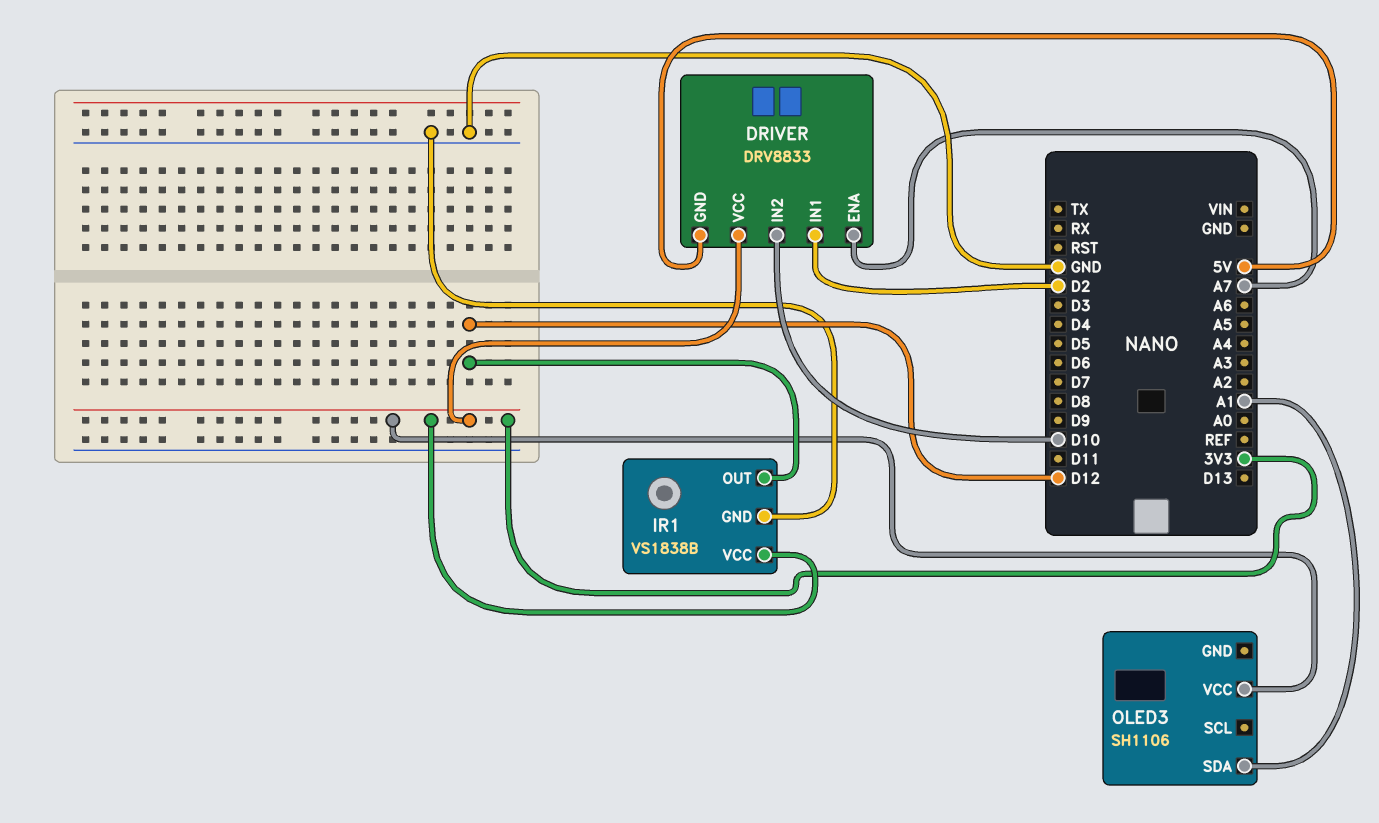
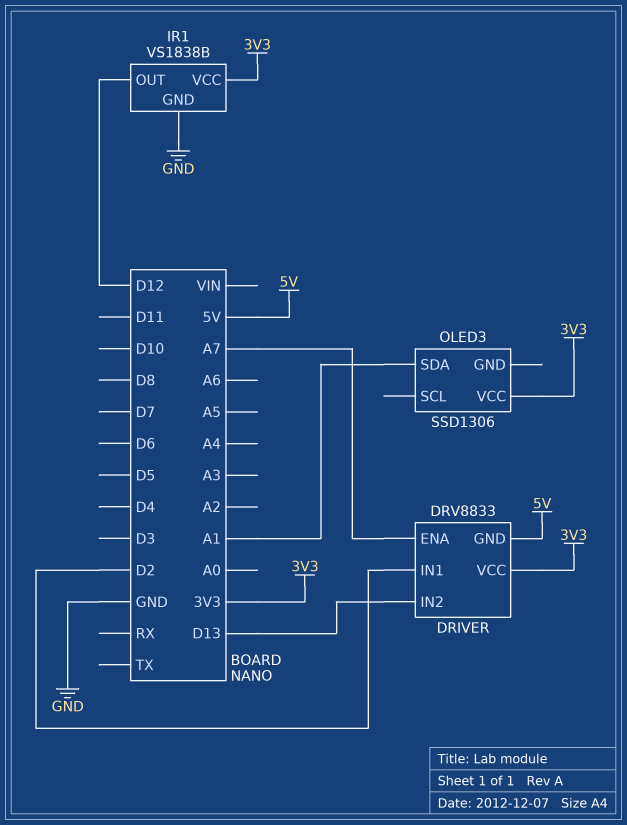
DRIVER pin IN2: D10 -> D13
OLED3: SH1106 -> SSD1306

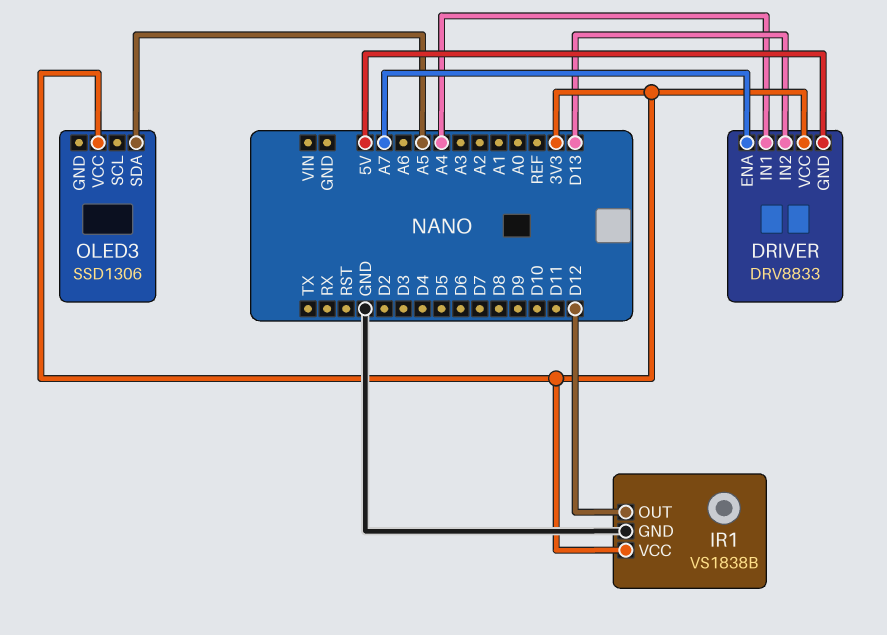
DRIVER pin IN1: D2 -> A4
OLED3 pin SDA: A1 -> A5

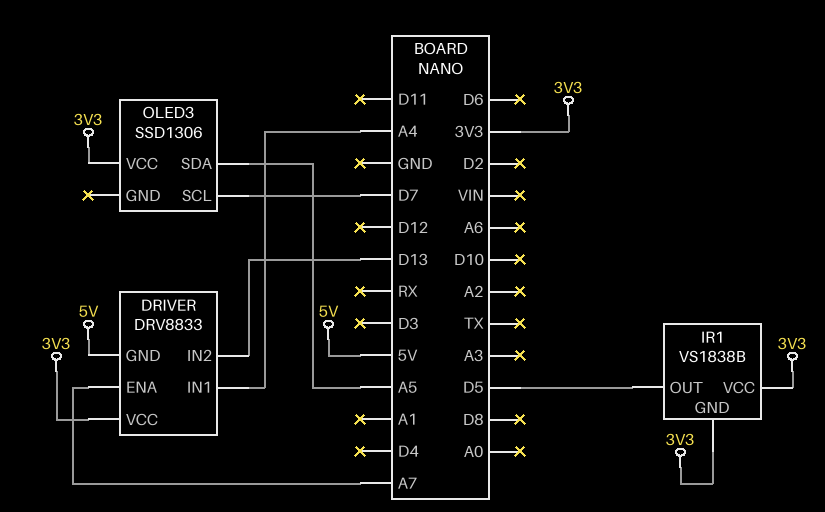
IR1 pin GND: GND -> 3V3
IR1 pin OUT: D12 -> D5
OLED3 pin SCL: none -> D7

